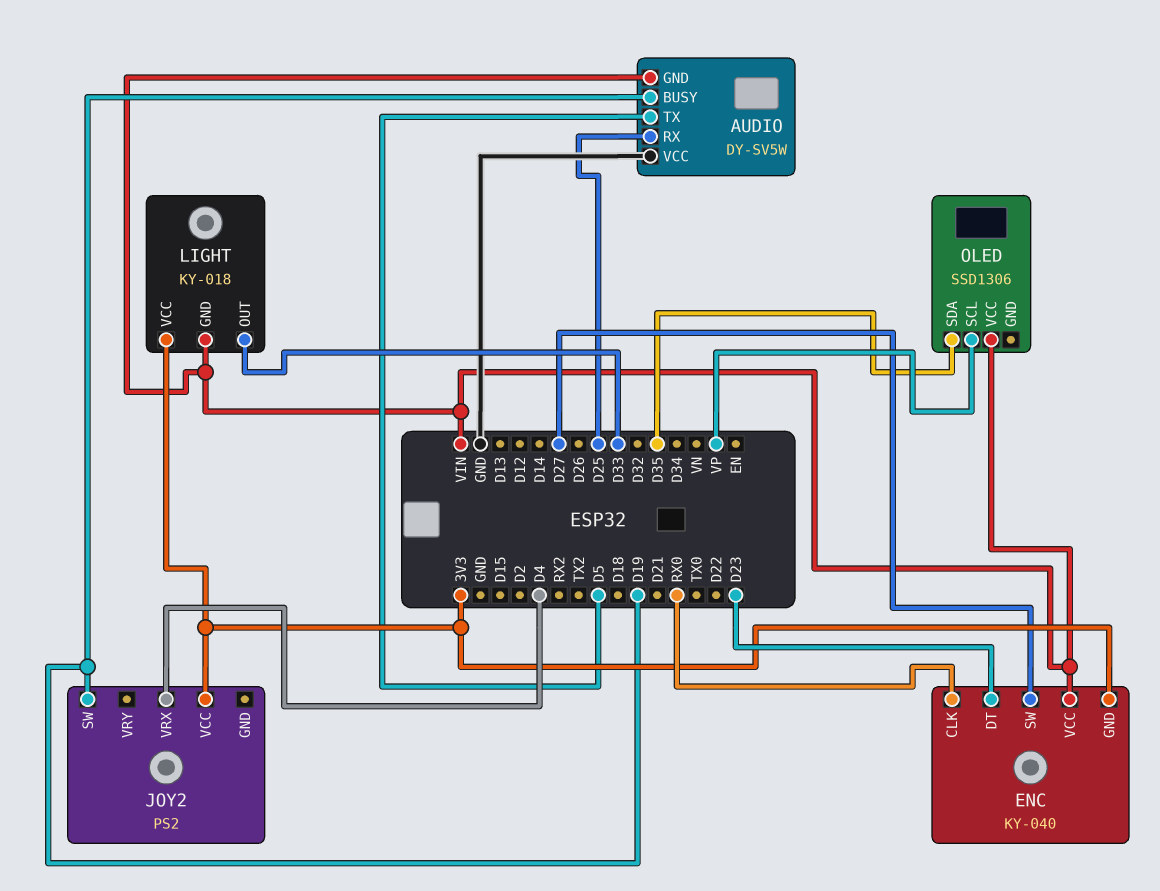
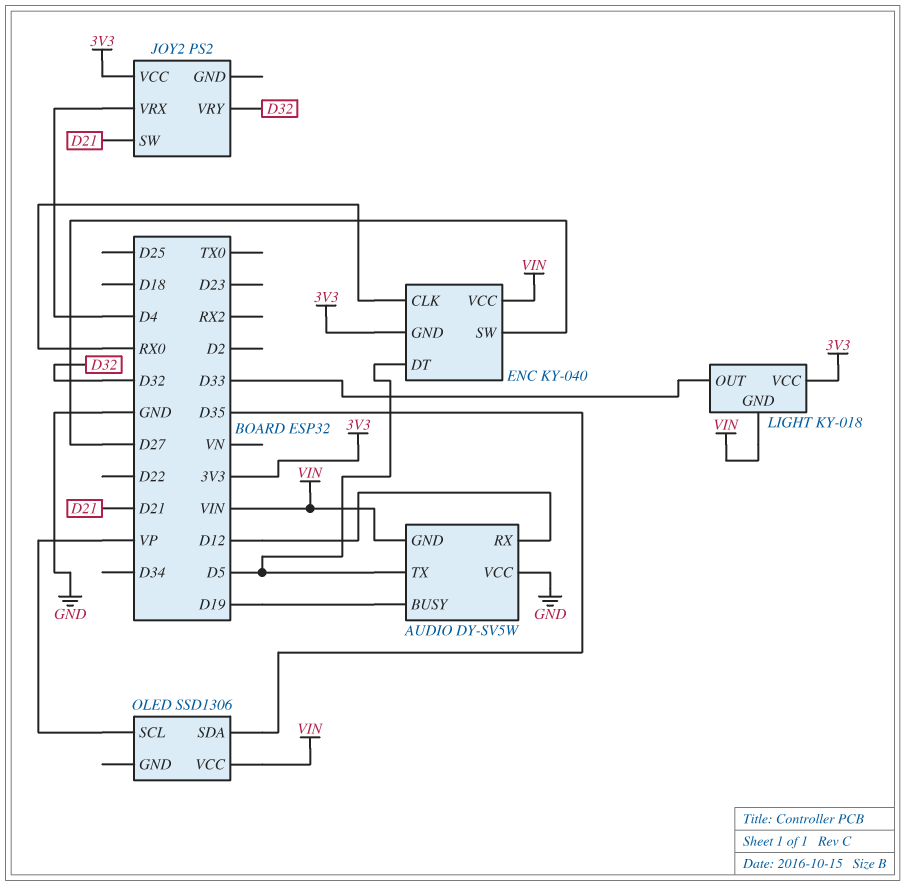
AUDIO pin RX: D25 -> D12
ENC pin DT: D23 -> D5
JOY2 pin SW: D19 -> D21
JOY2 pin VRY: none -> D32

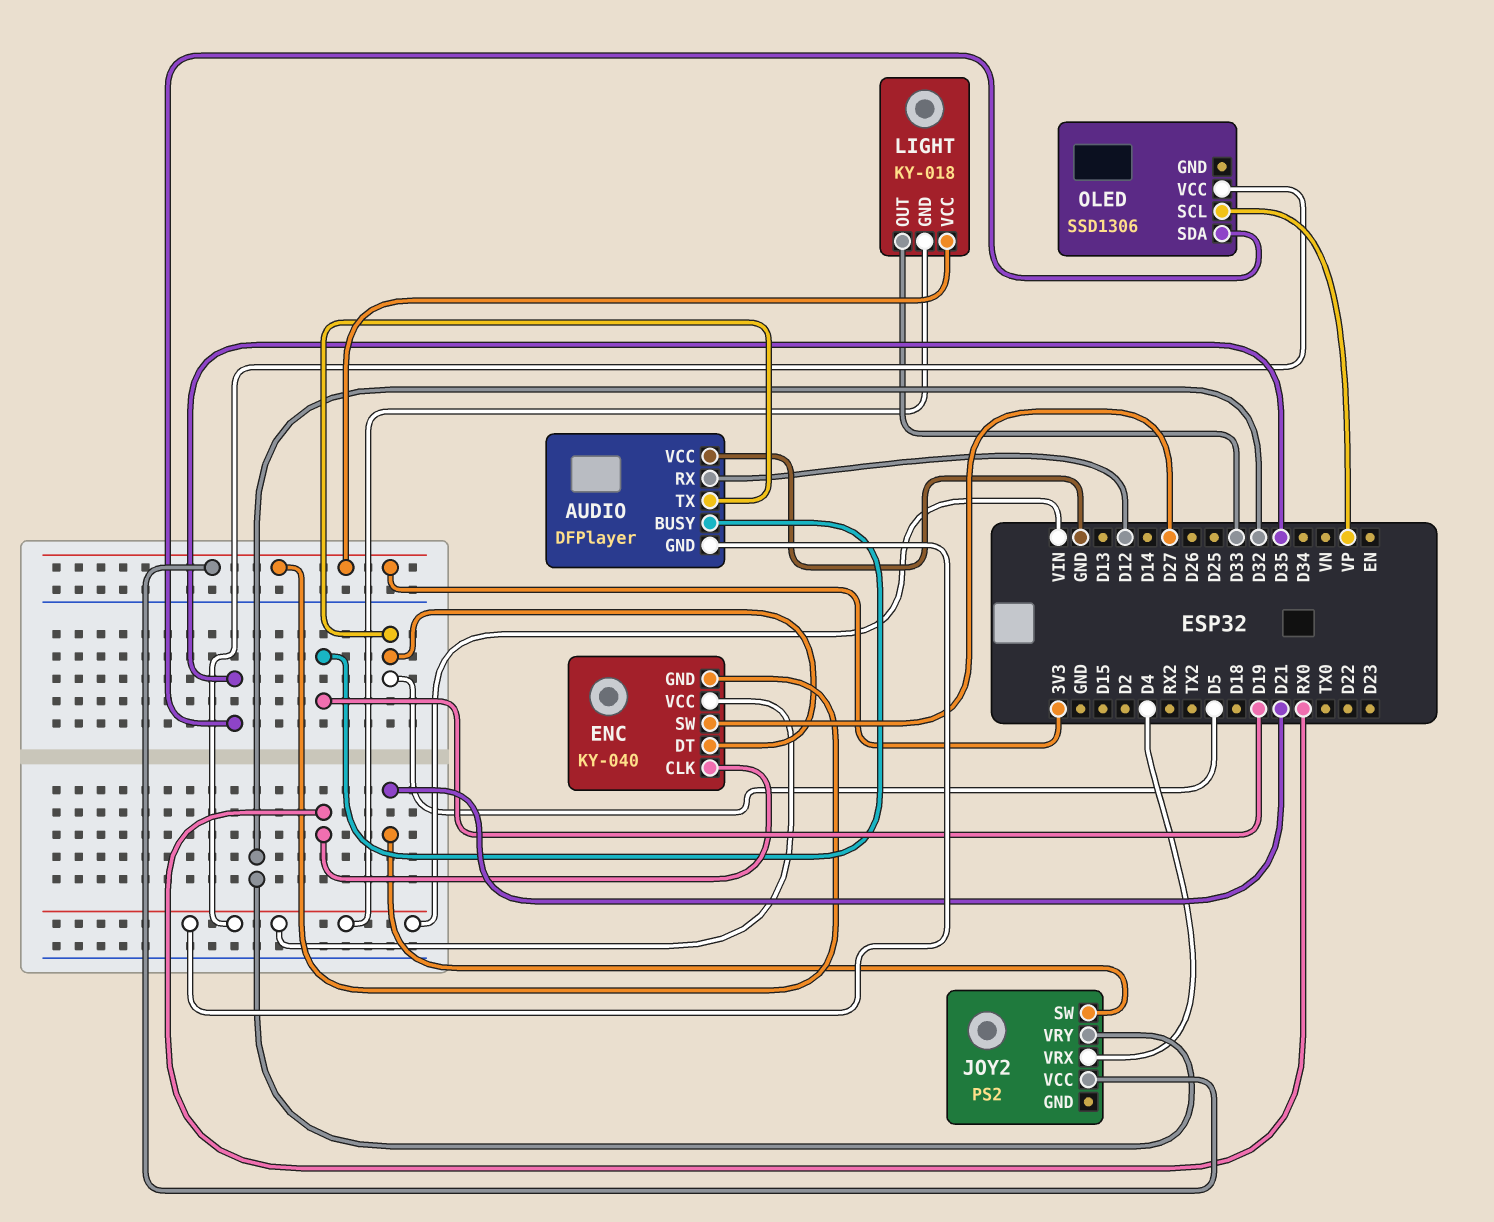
AUDIO: DY-SV5W -> DFPlayer

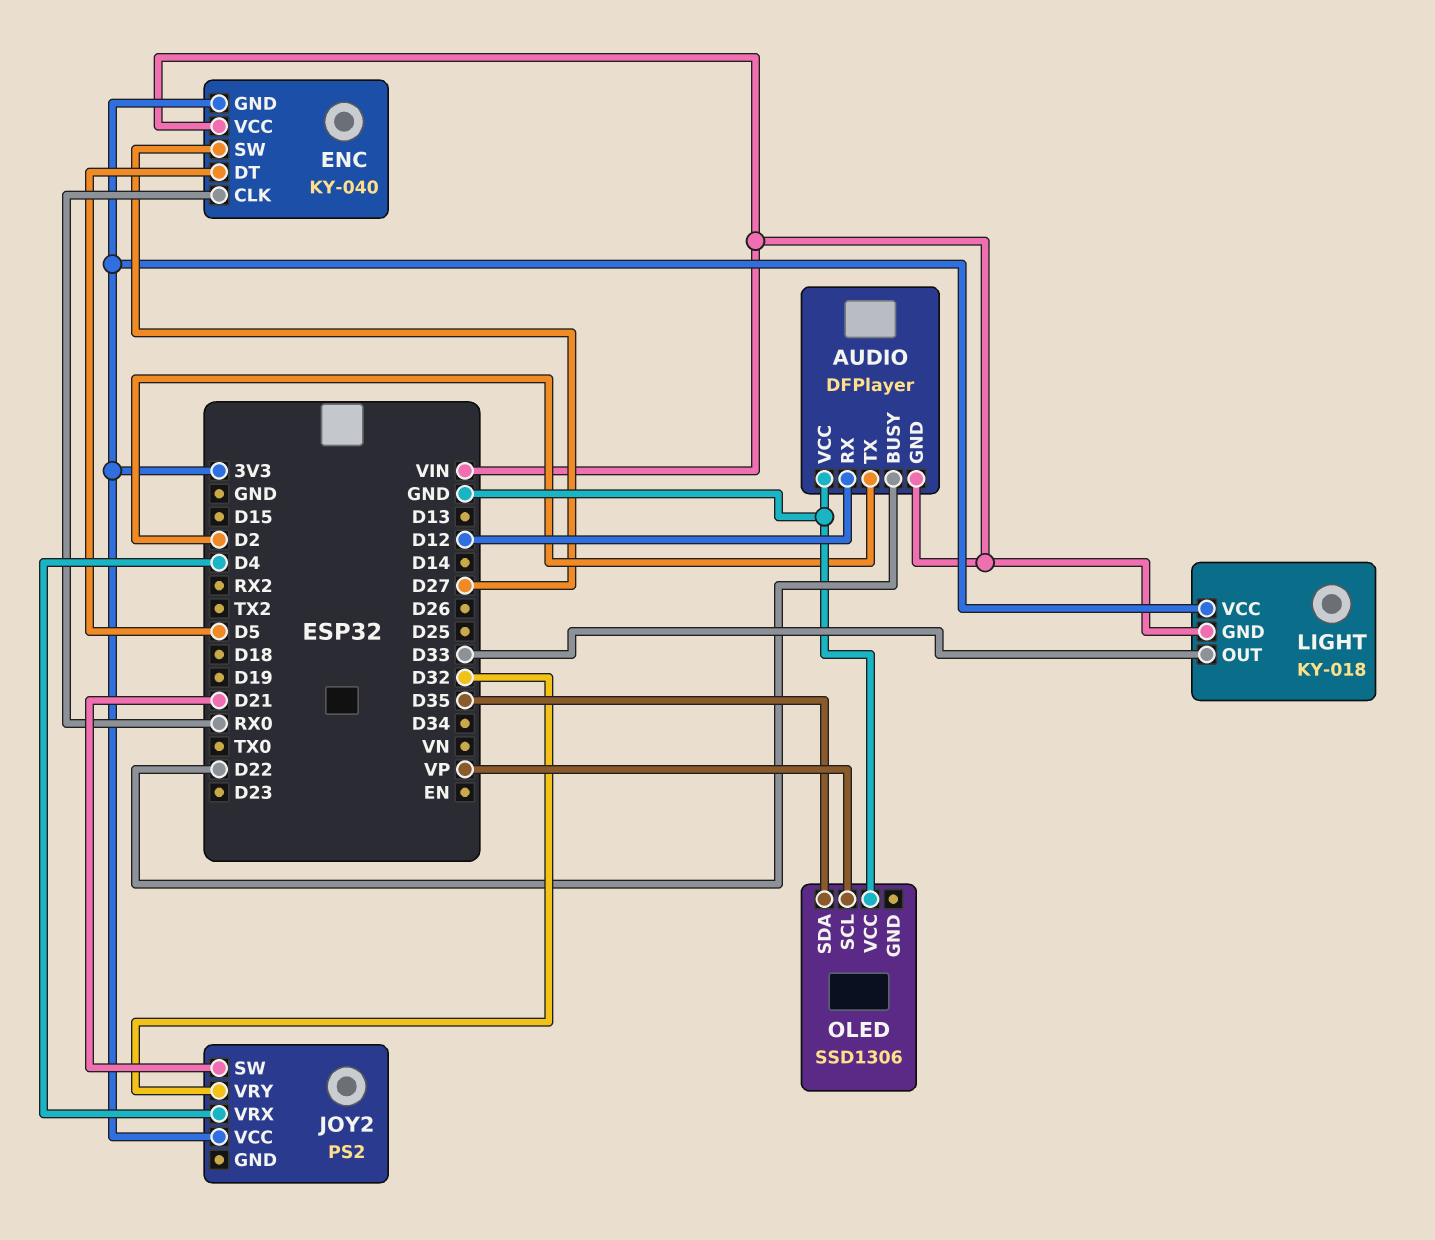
AUDIO pin BUSY: D19 -> D22
AUDIO pin TX: D5 -> D2
OLED pin VCC: VIN -> GND

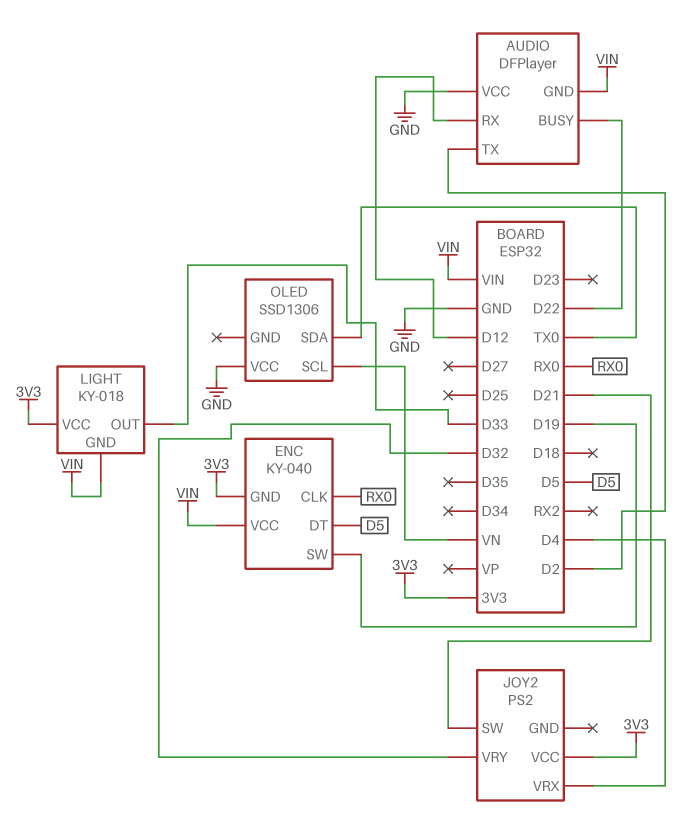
ENC pin SW: D27 -> D19
OLED pin SCL: VP -> VN
OLED pin SDA: D35 -> TX0

